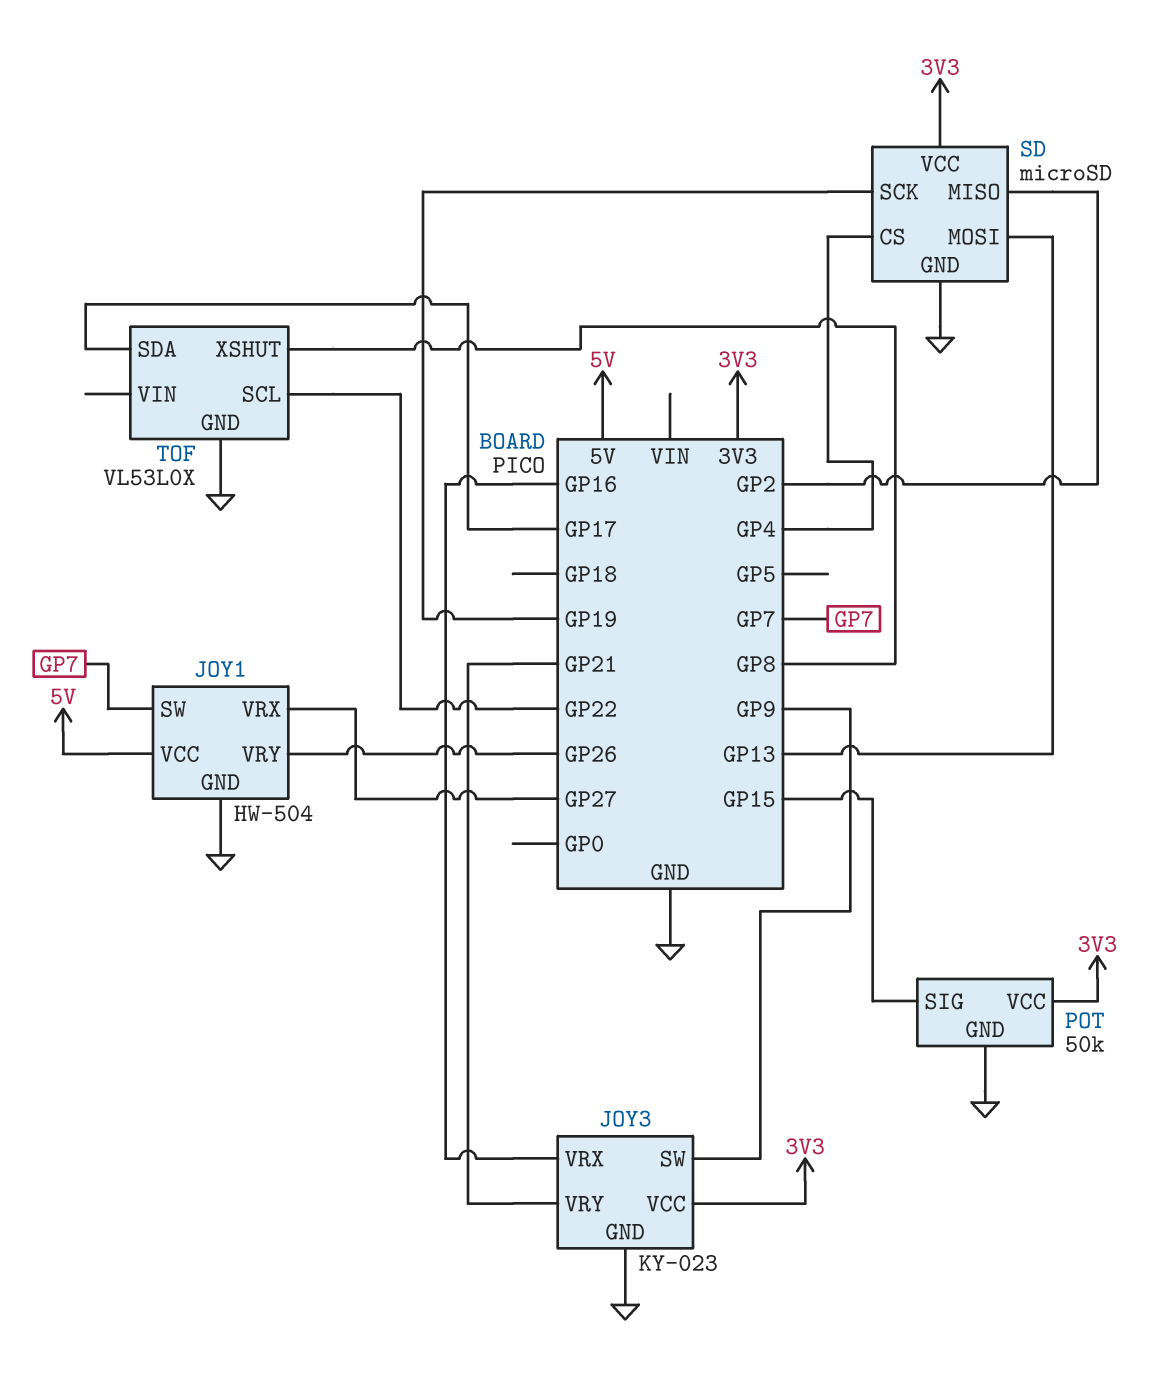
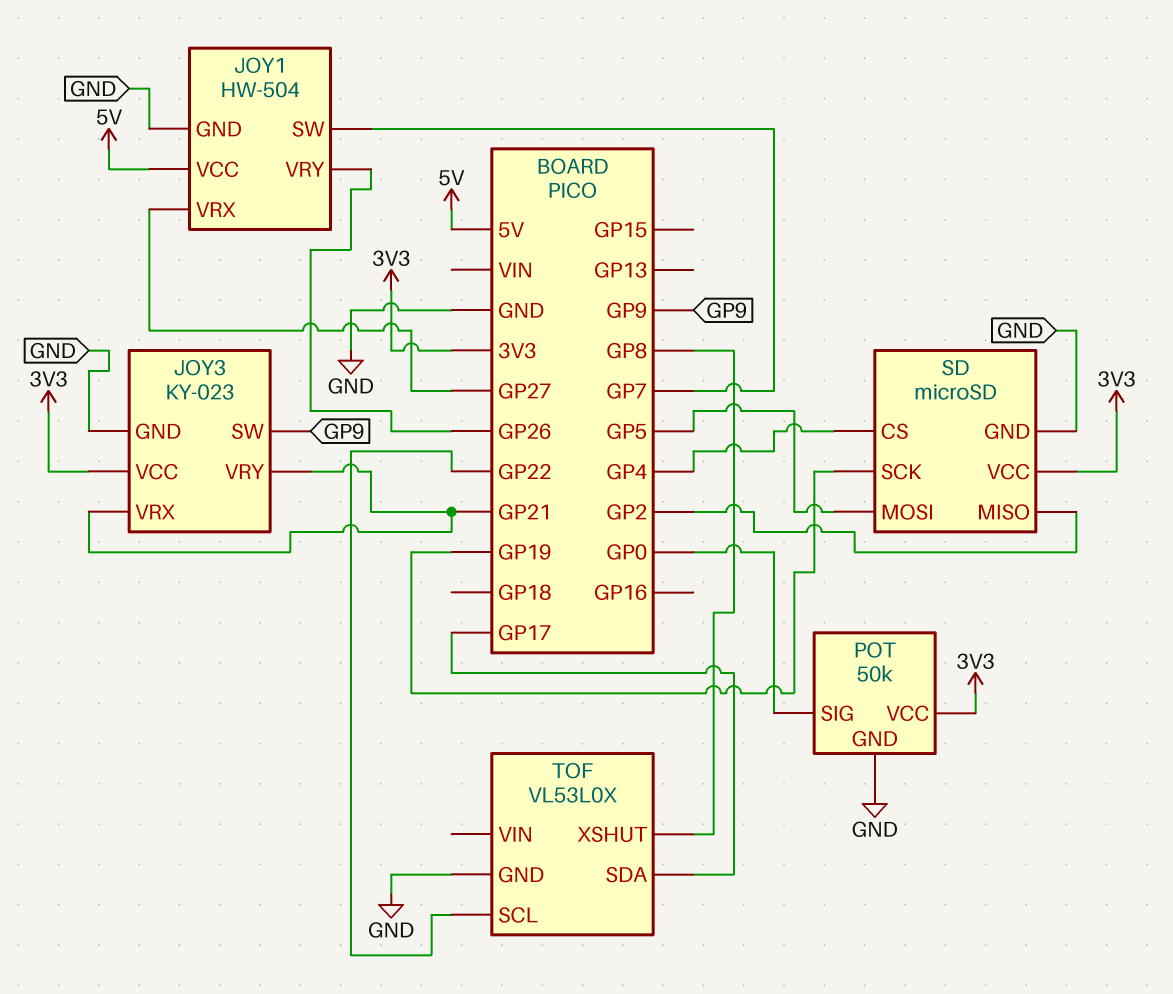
JOY3 pin VRX: GP16 -> GP21
POT pin SIG: GP15 -> GP0
SD pin MOSI: GP13 -> GP5

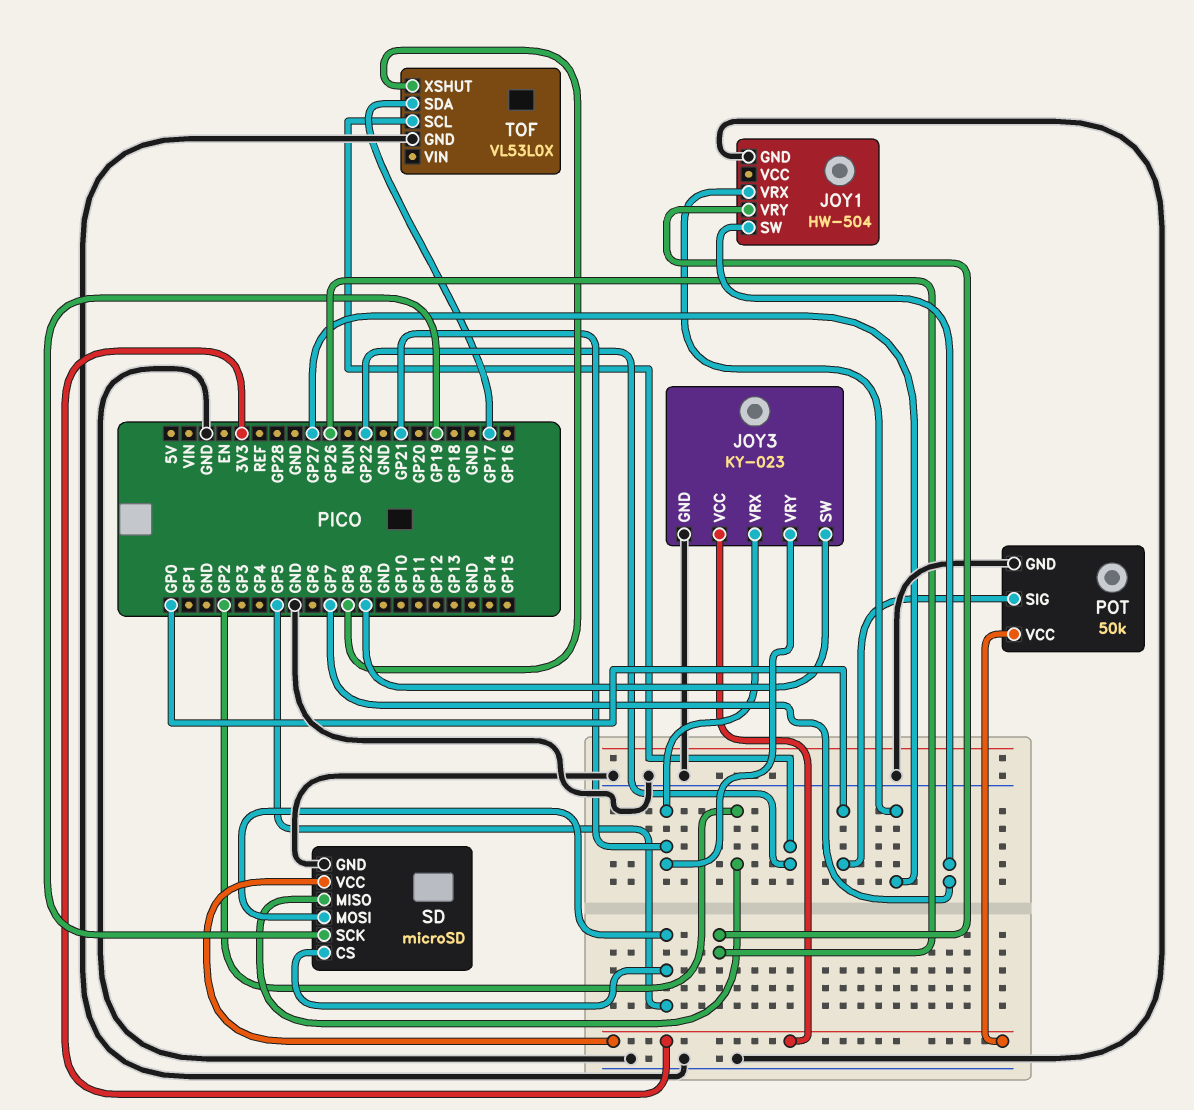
JOY1 pin VCC: 5V -> none
SD pin CS: GP4 -> GP5

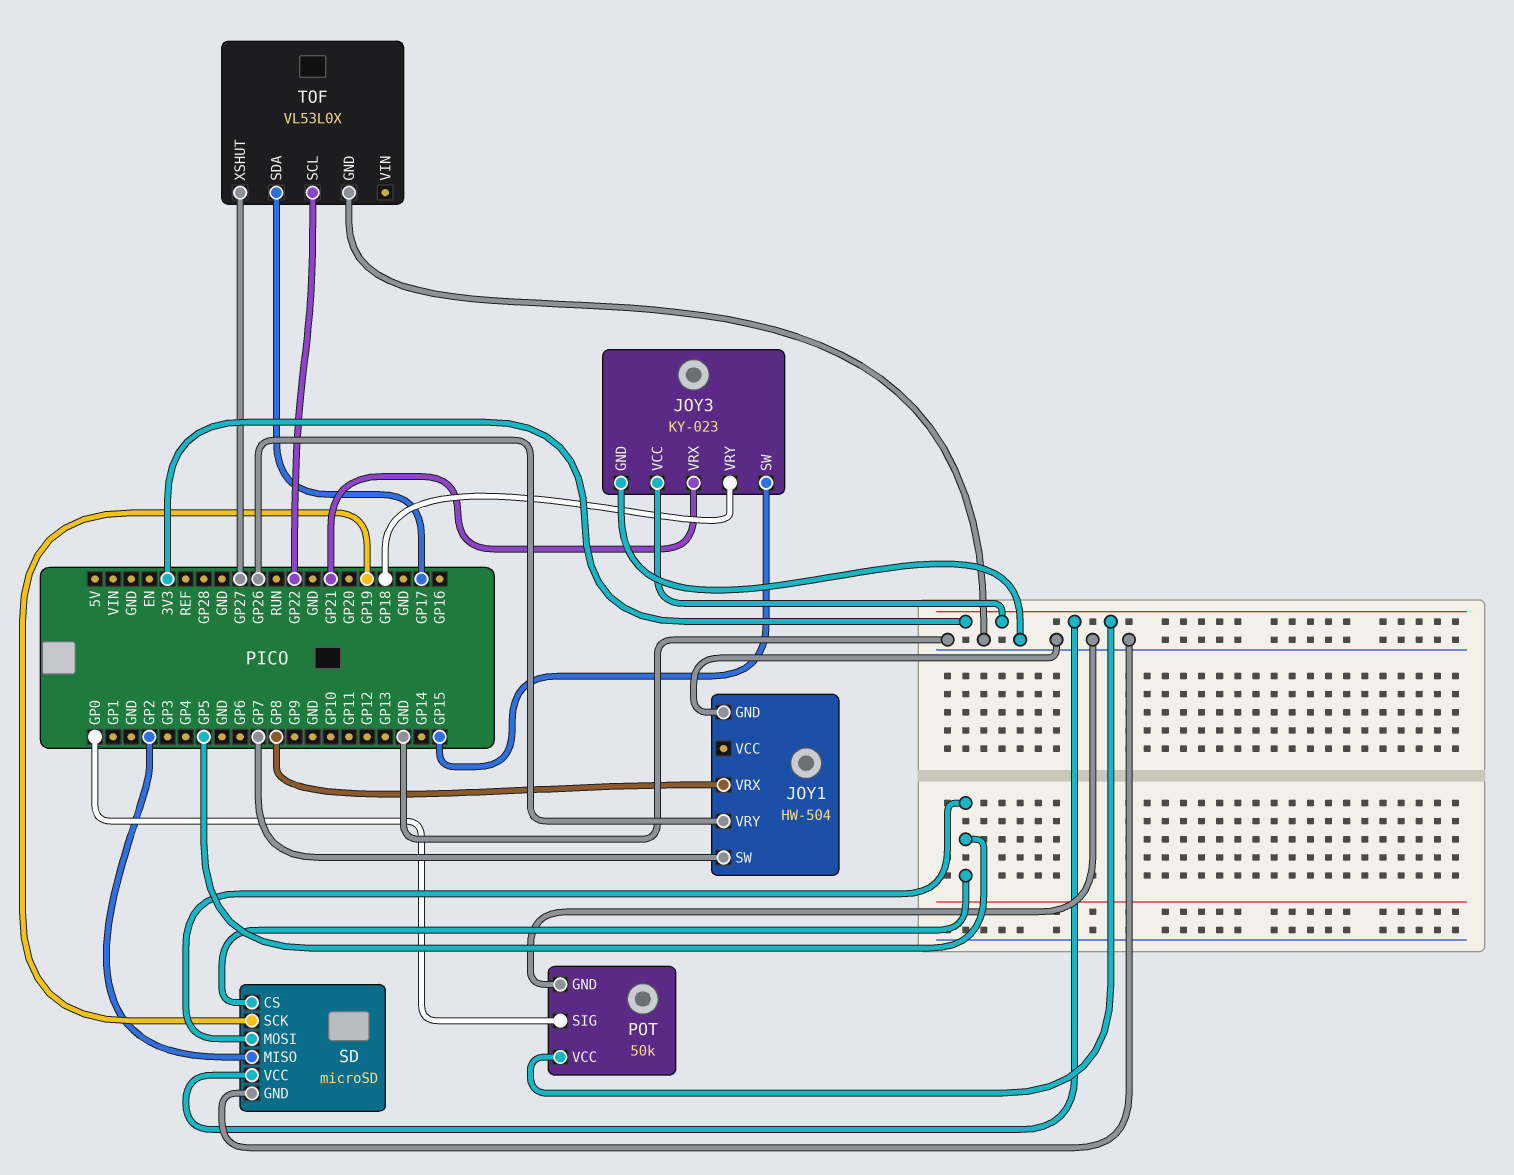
JOY1 pin VRX: GP27 -> GP8
JOY3 pin SW: GP9 -> GP15
JOY3 pin VRY: GP21 -> GP18
TOF pin XSHUT: GP8 -> GP27

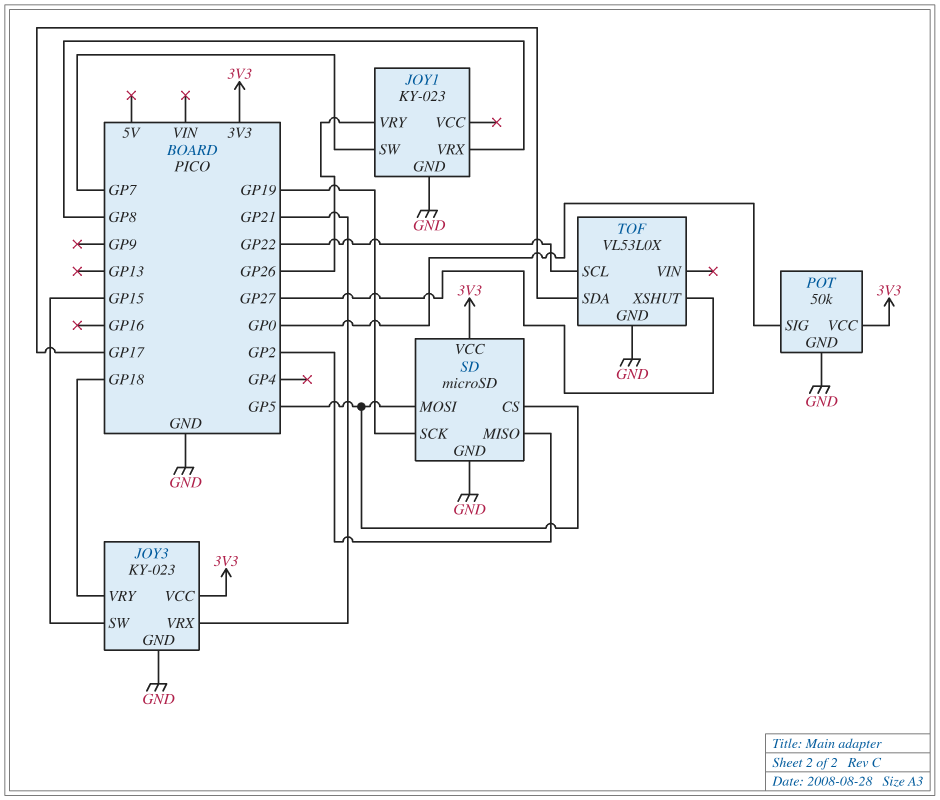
JOY1: HW-504 -> KY-023

